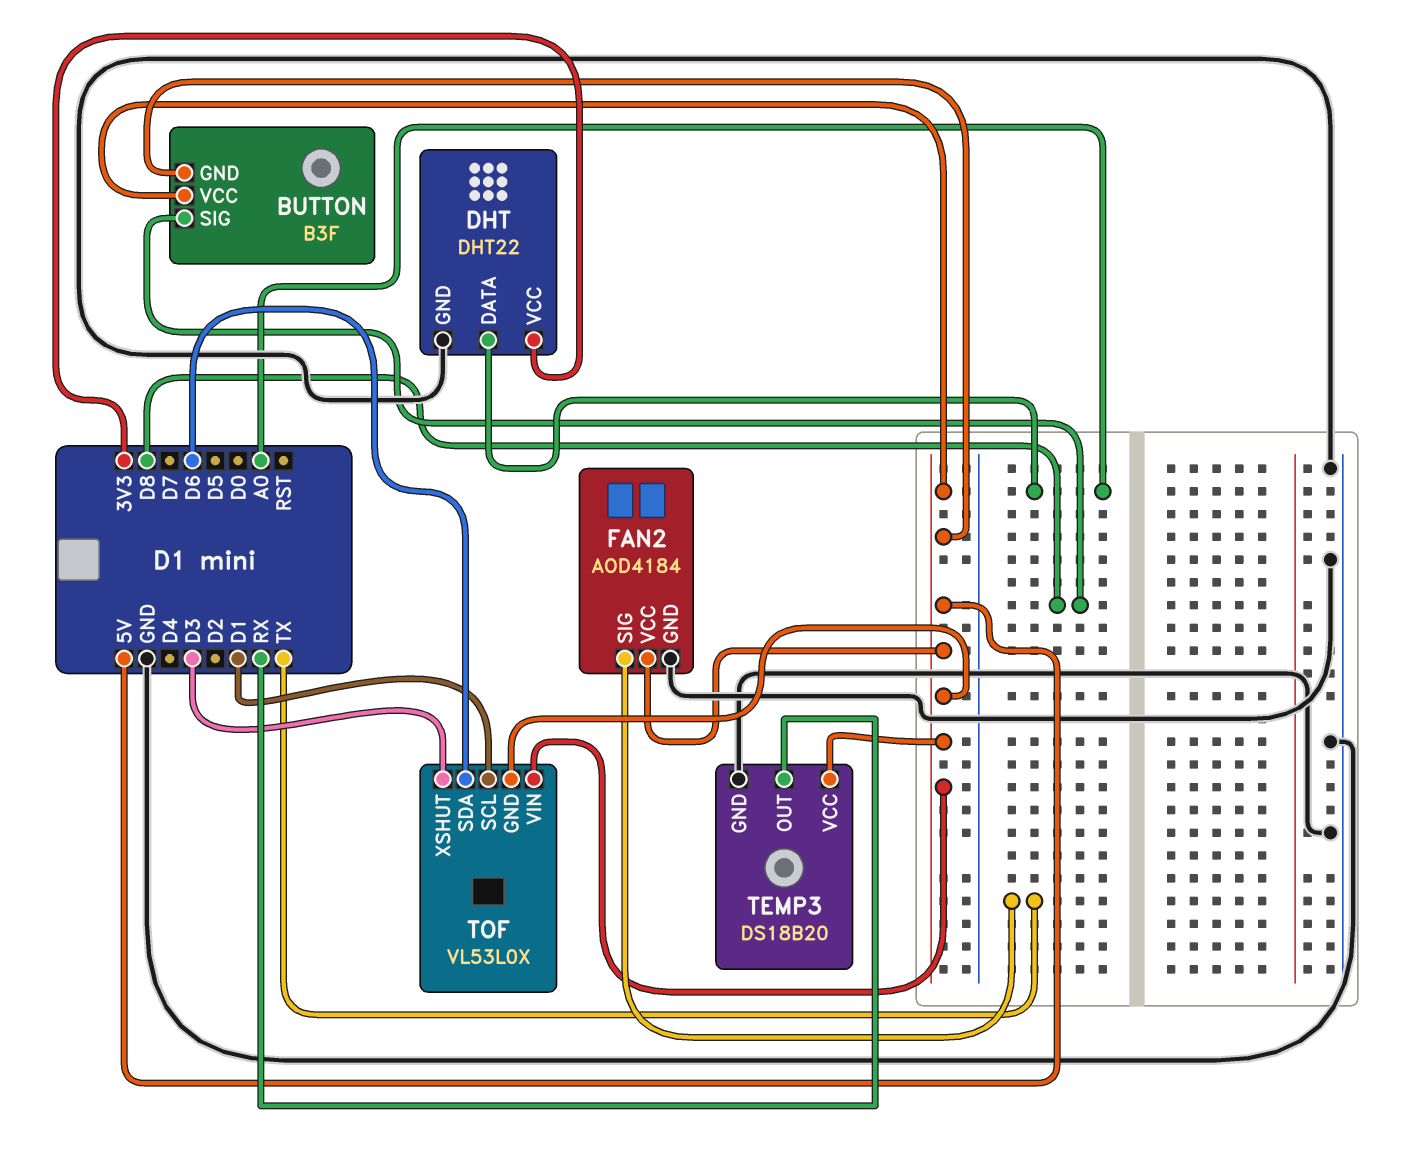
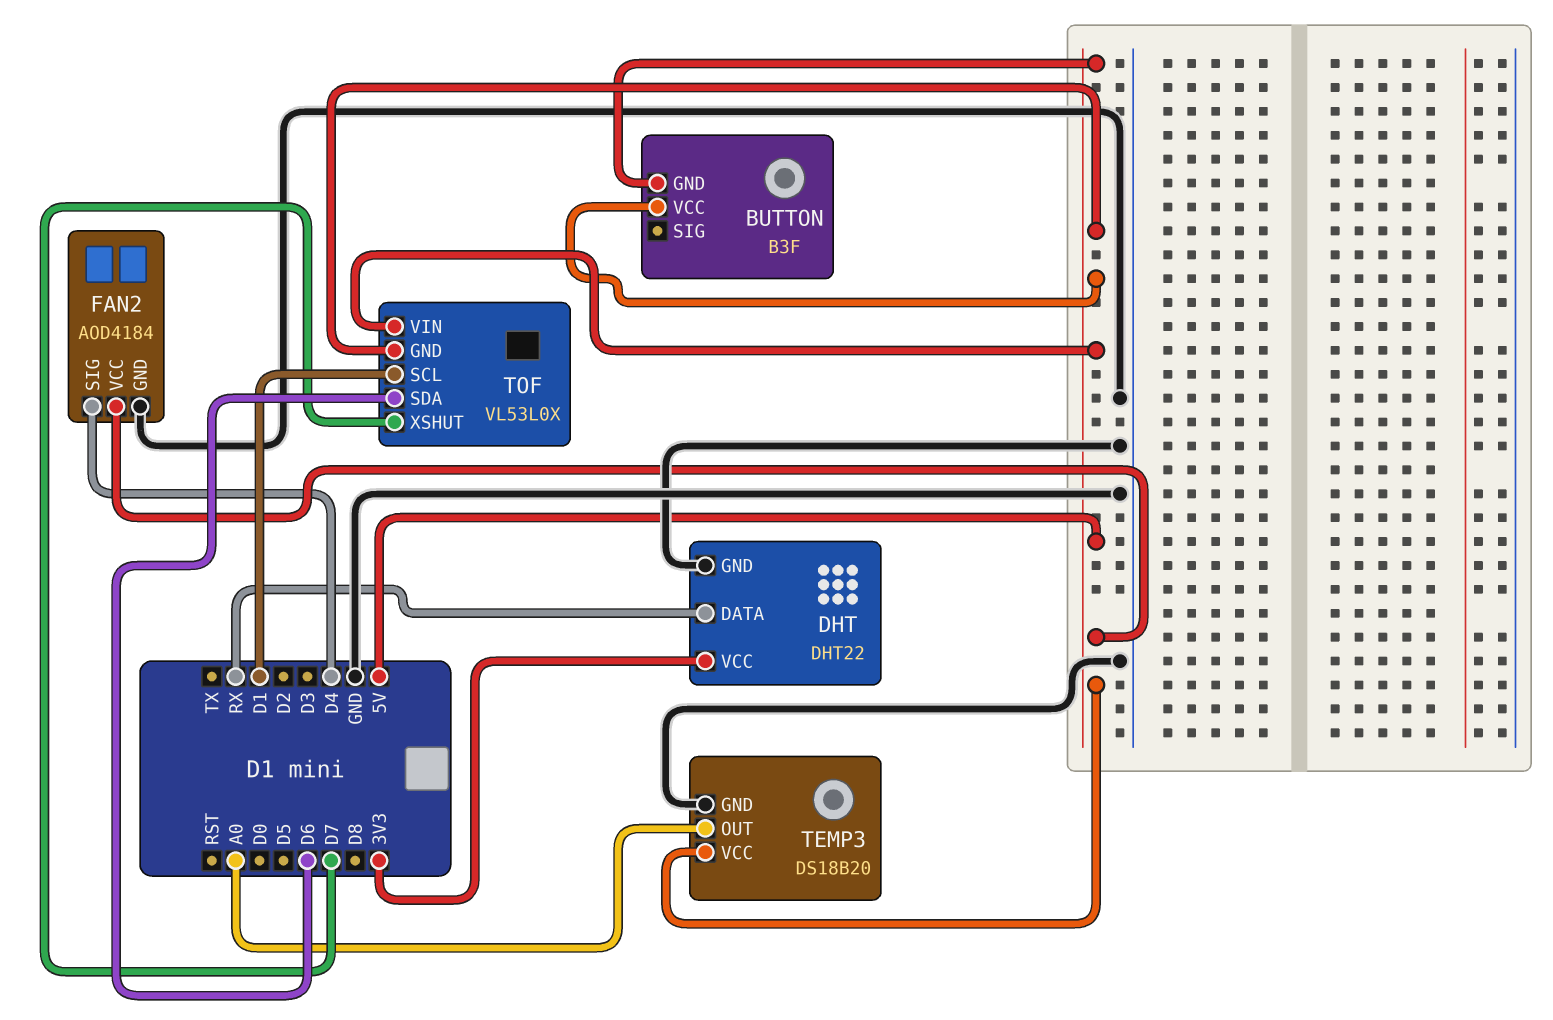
BUTTON pin SIG: D8 -> none
DHT pin DATA: A0 -> RX
FAN2 pin SIG: TX -> D4
TEMP3 pin OUT: RX -> A0
TOF pin XSHUT: D3 -> D7

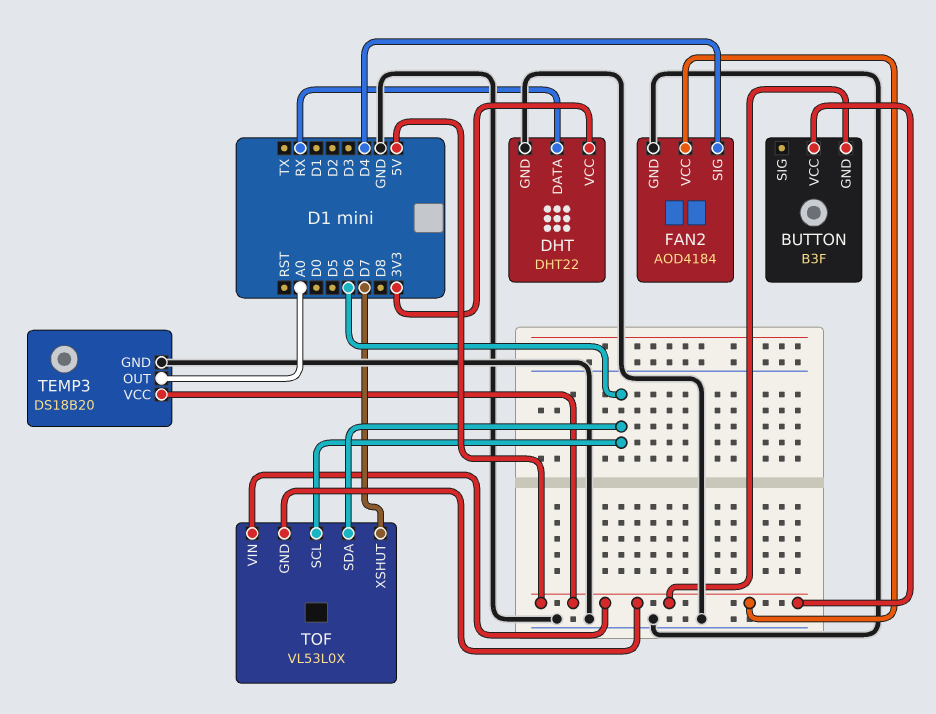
TOF pin SCL: D1 -> D6

